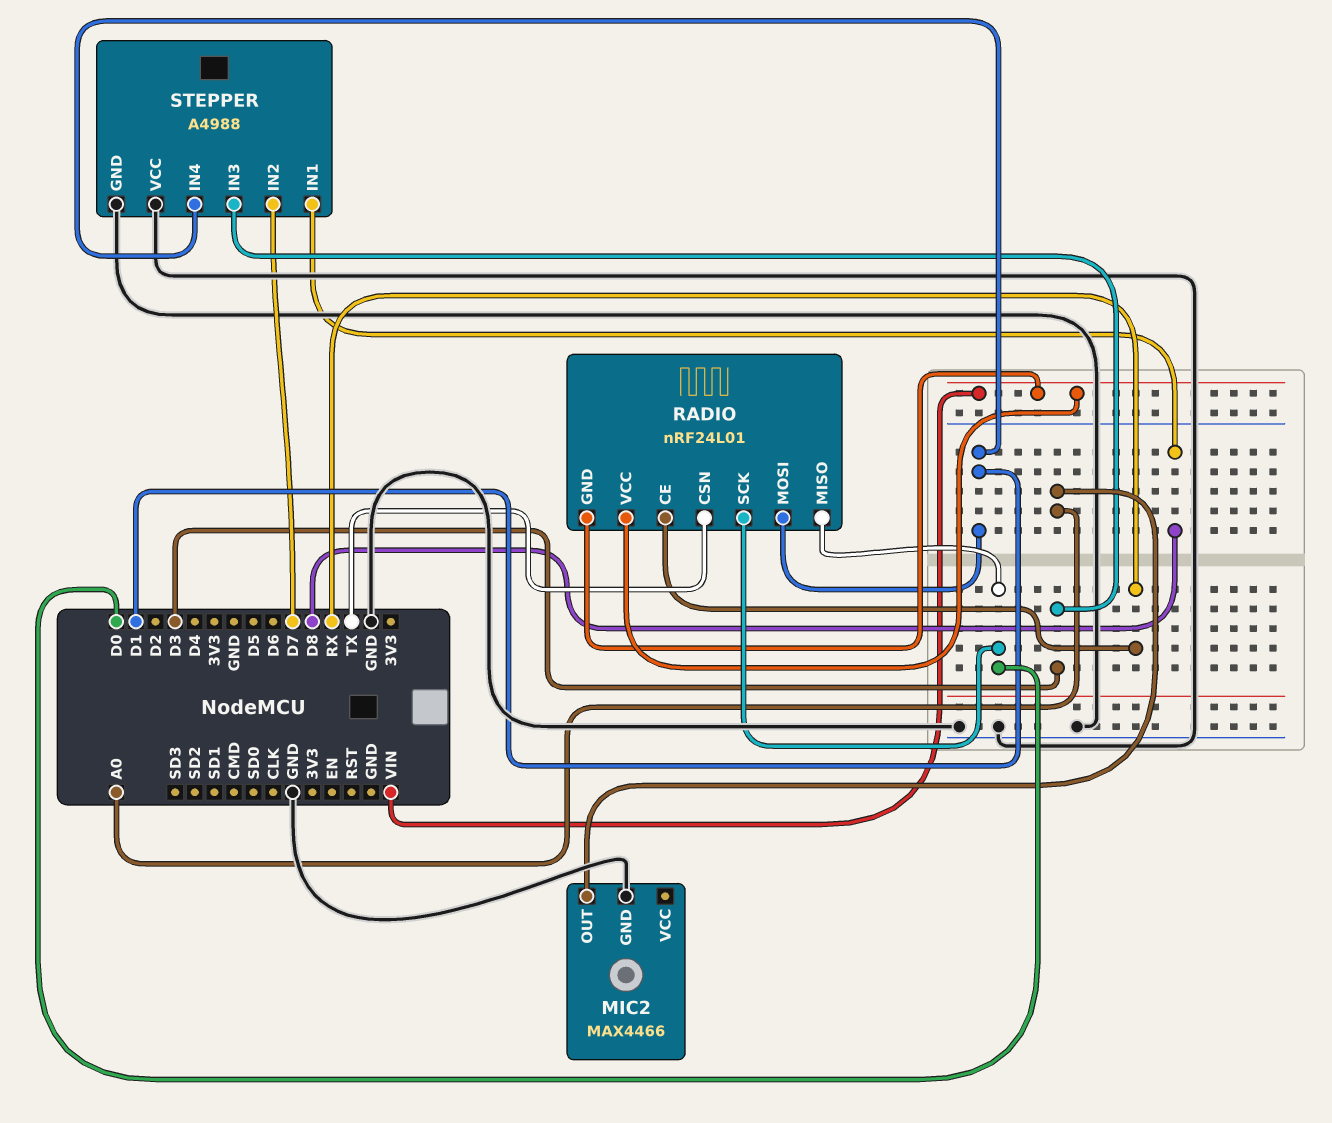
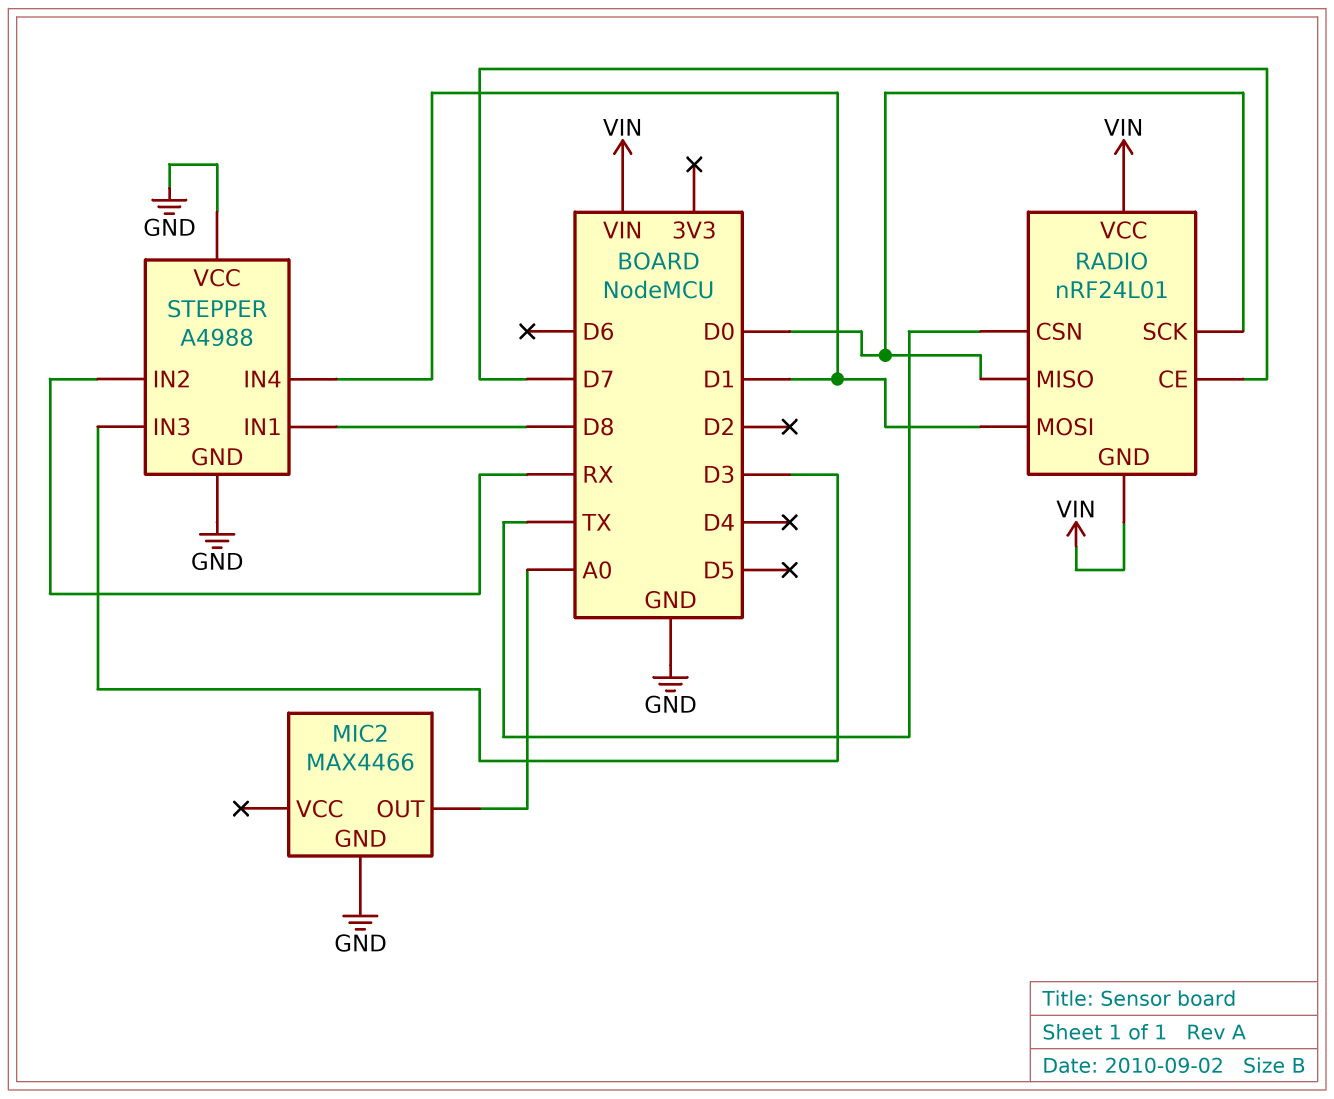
RADIO pin CE: RX -> D7
STEPPER pin IN2: D7 -> RX

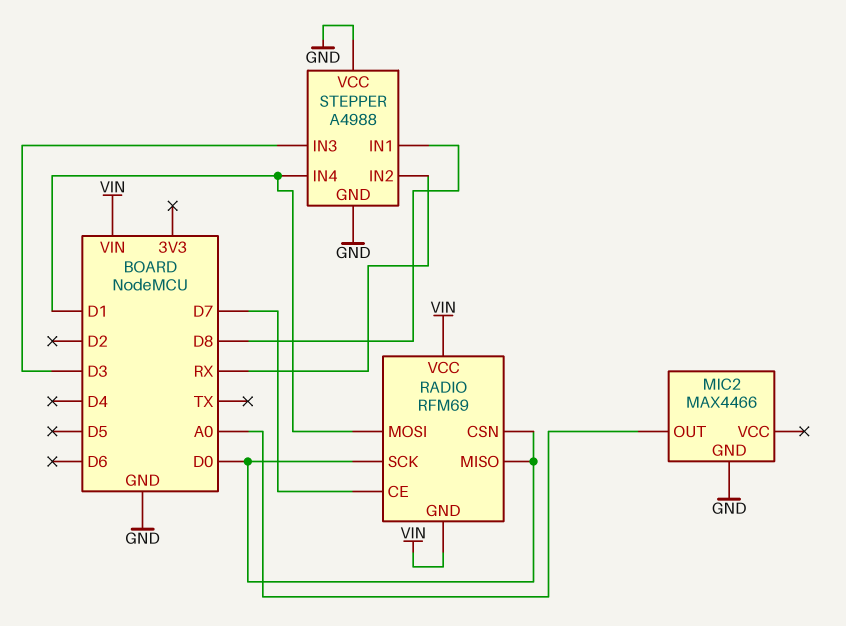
RADIO: nRF24L01 -> RFM69
RADIO pin CSN: TX -> D0

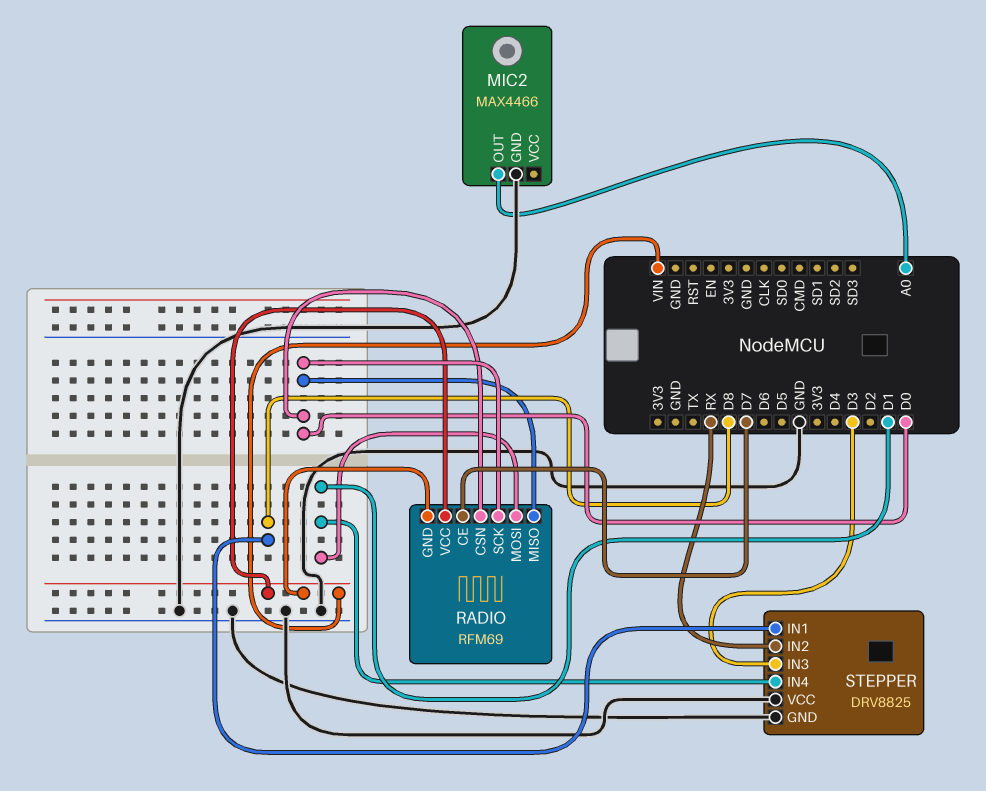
STEPPER: A4988 -> DRV8825

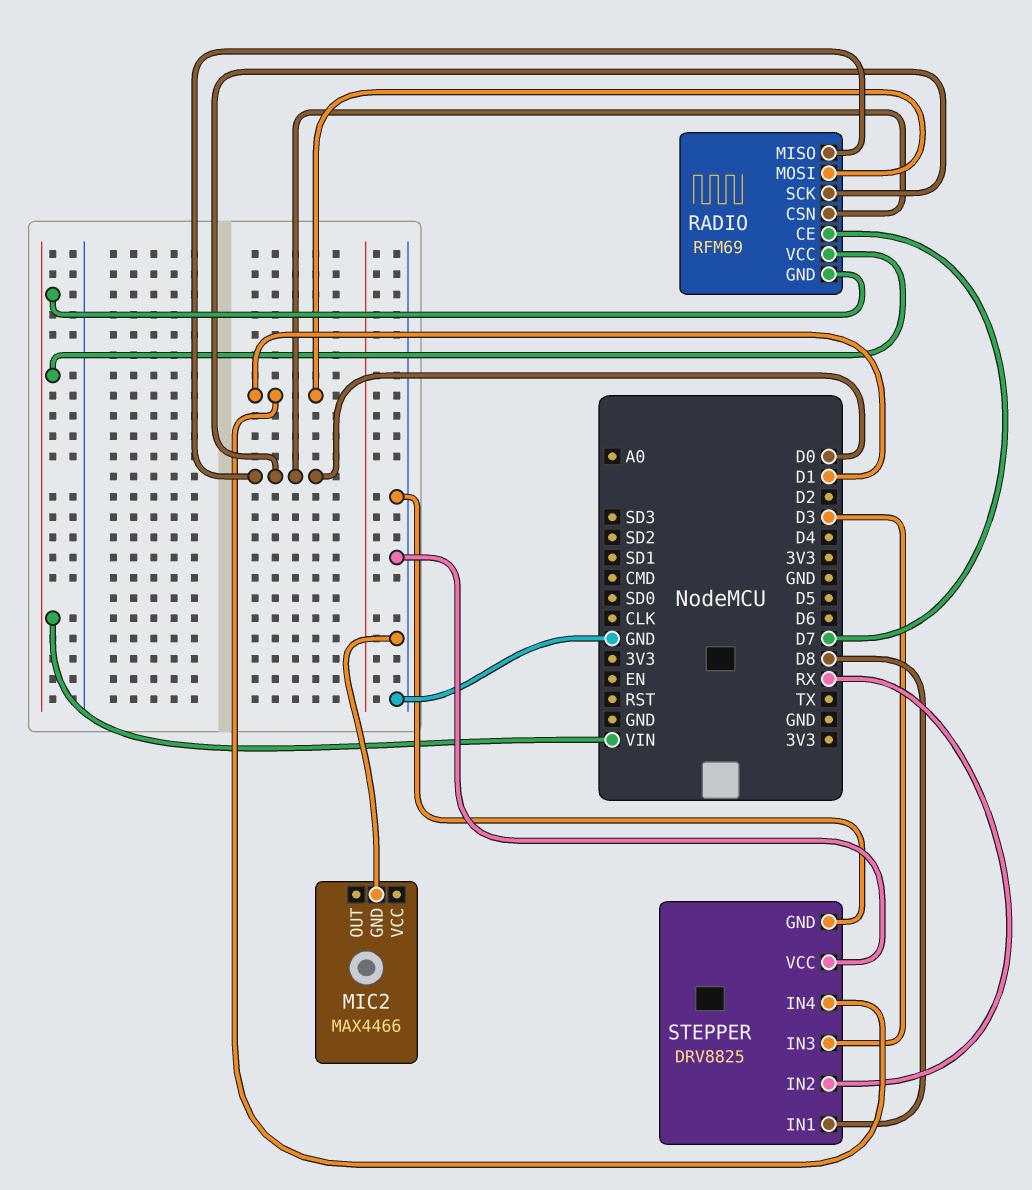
MIC2 pin OUT: A0 -> none

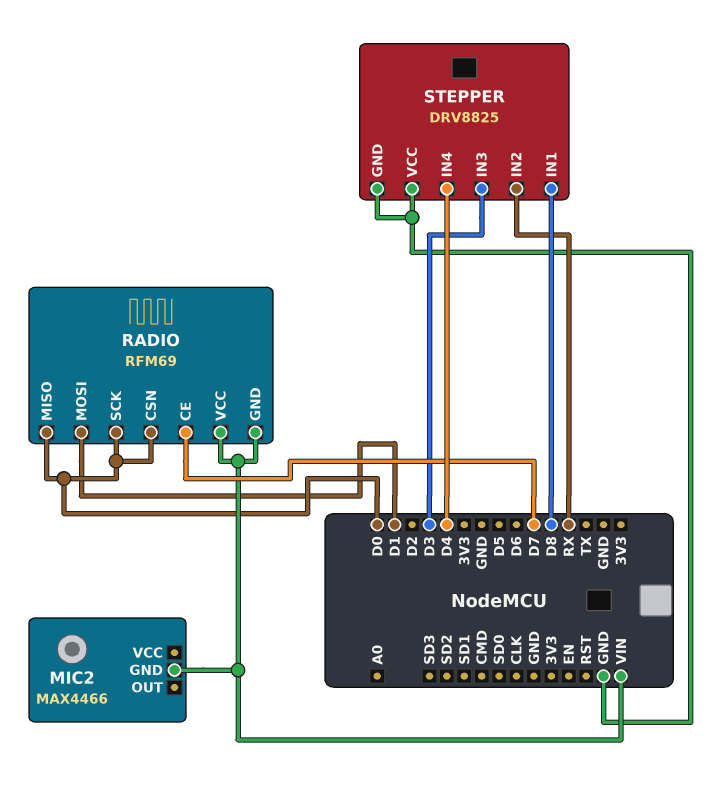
MIC2 pin GND: GND -> VIN
STEPPER pin IN4: D1 -> D4

